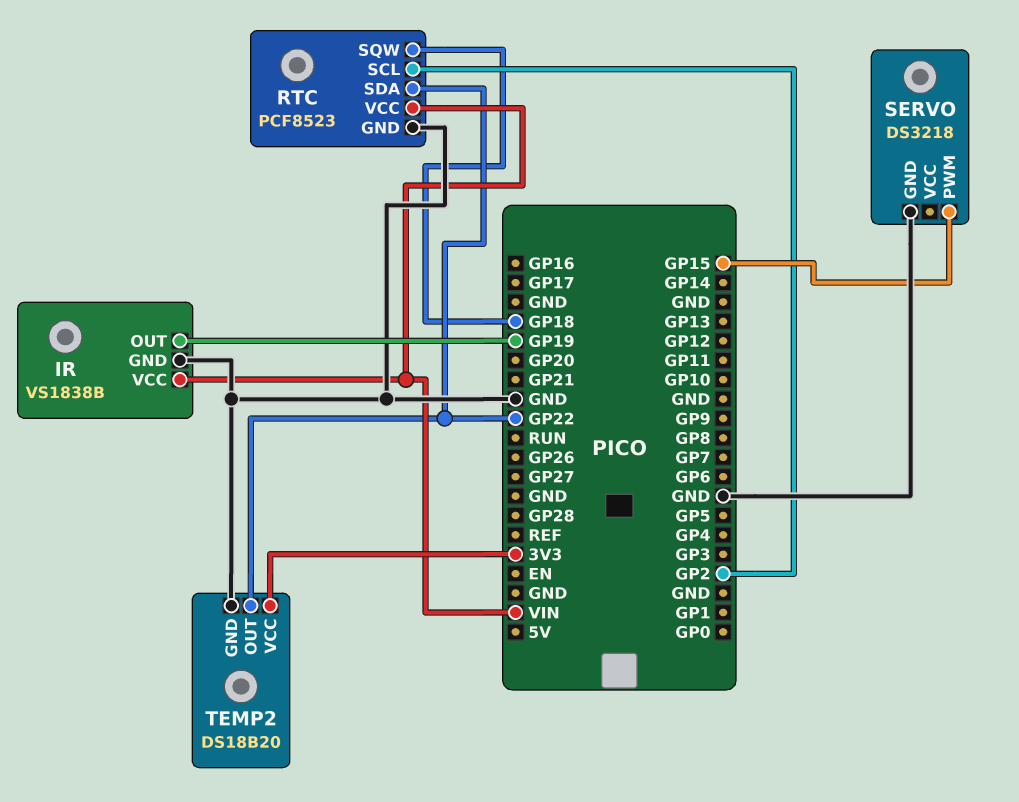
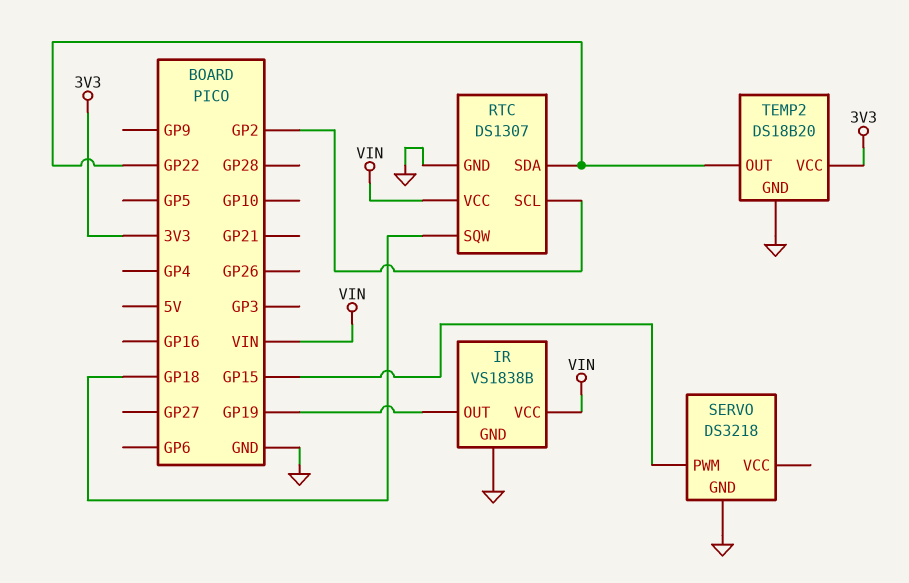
RTC: PCF8523 -> DS1307

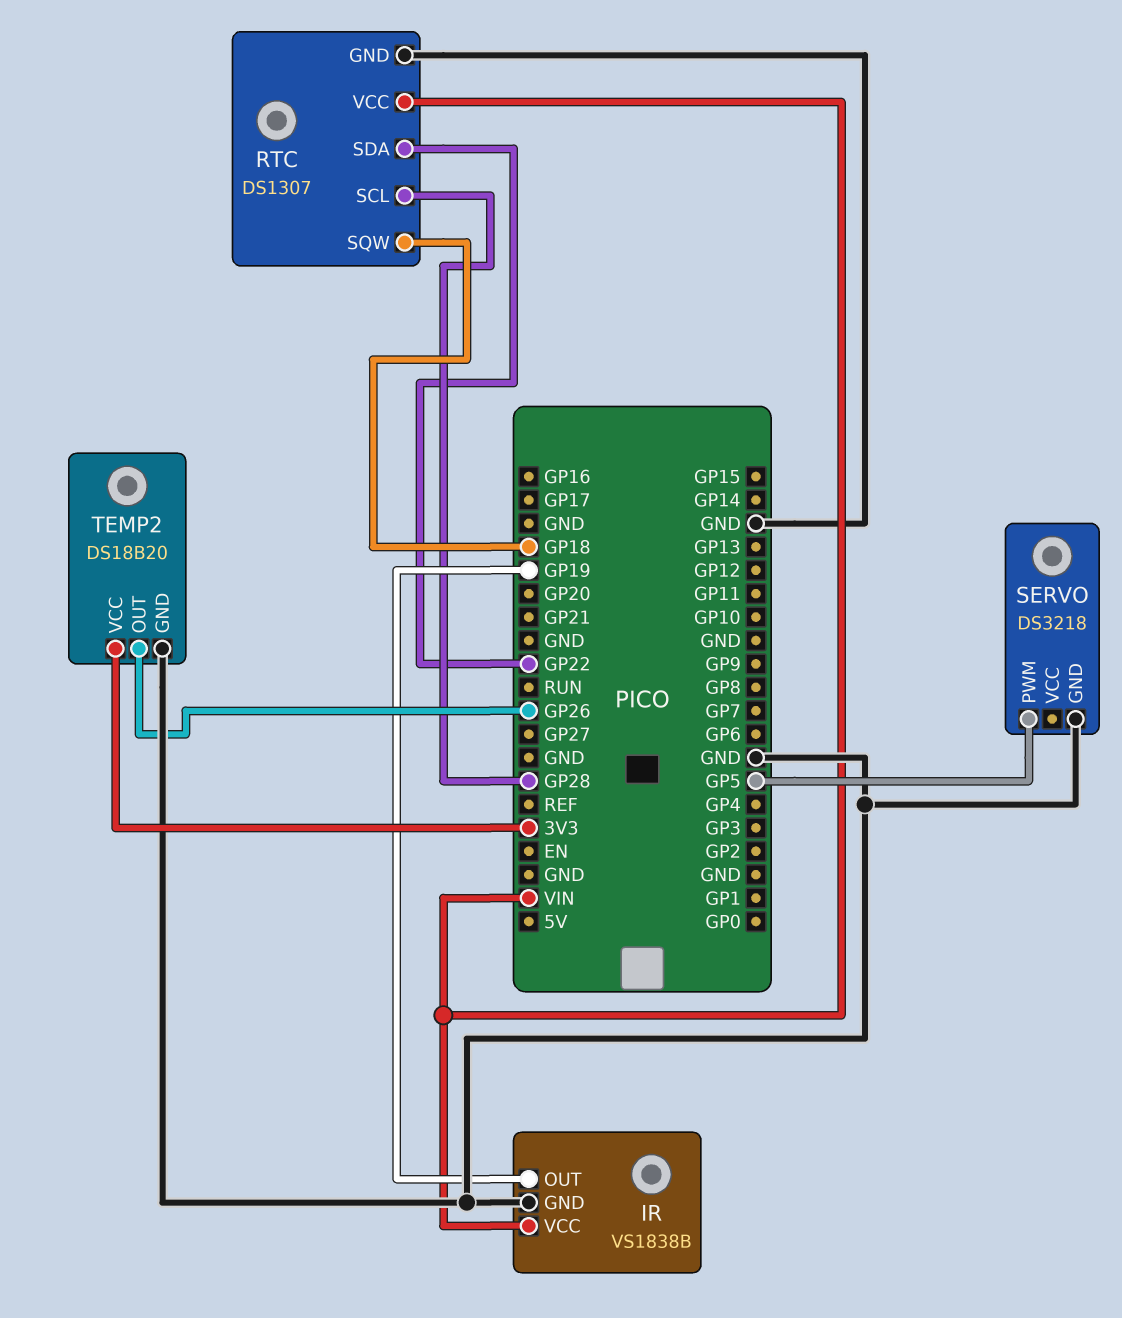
RTC pin SCL: GP2 -> GP28
SERVO pin PWM: GP15 -> GP5
TEMP2 pin OUT: GP22 -> GP26

